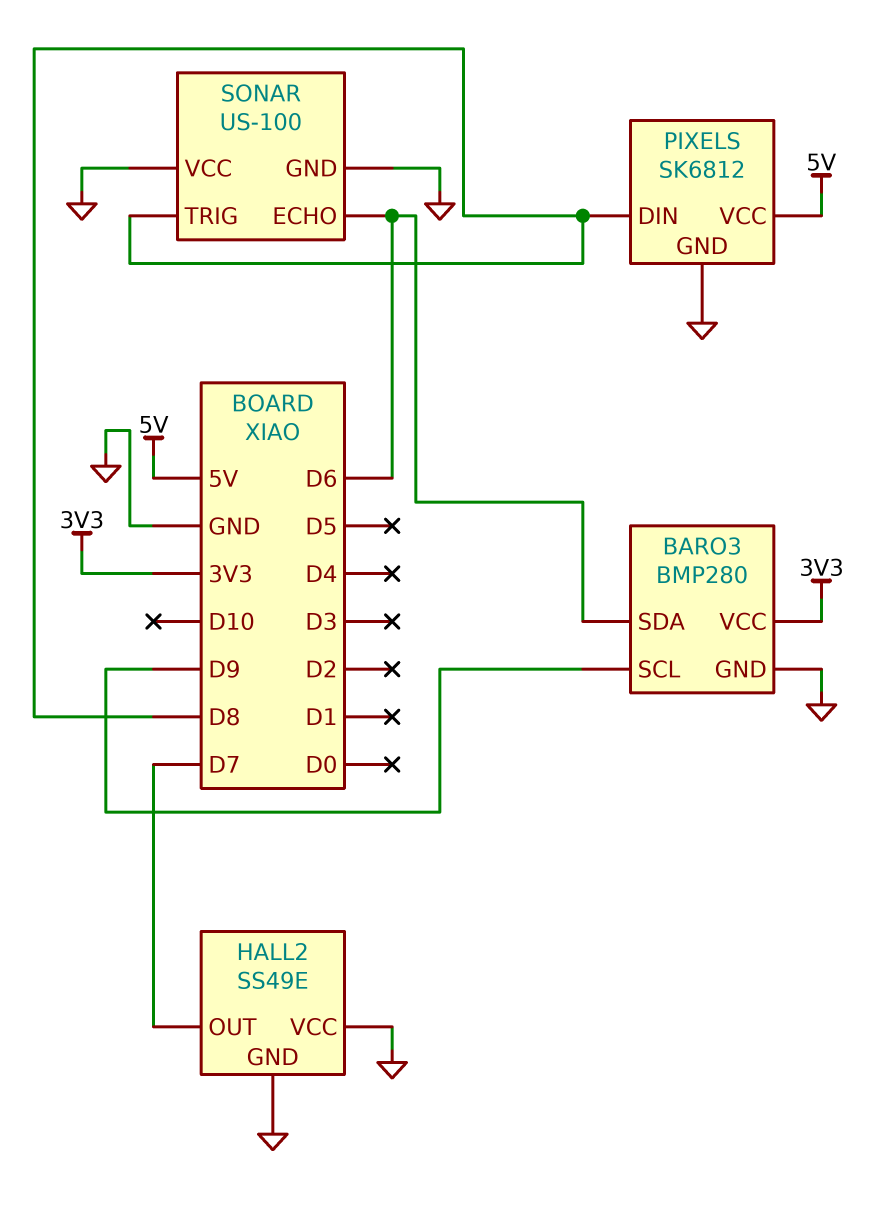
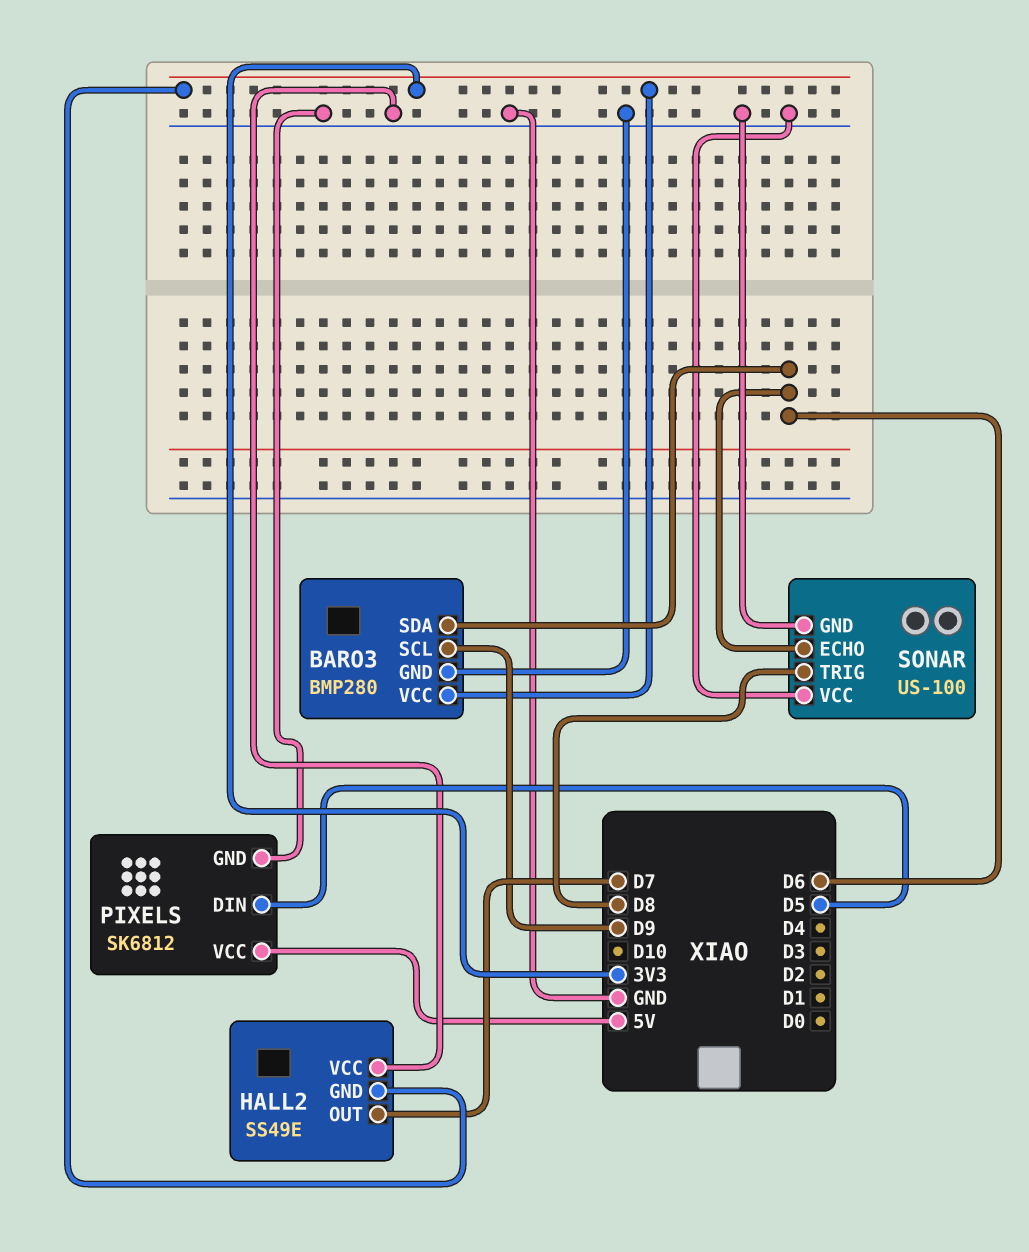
HALL2 pin GND: GND -> 3V3
PIXELS pin DIN: D8 -> D5

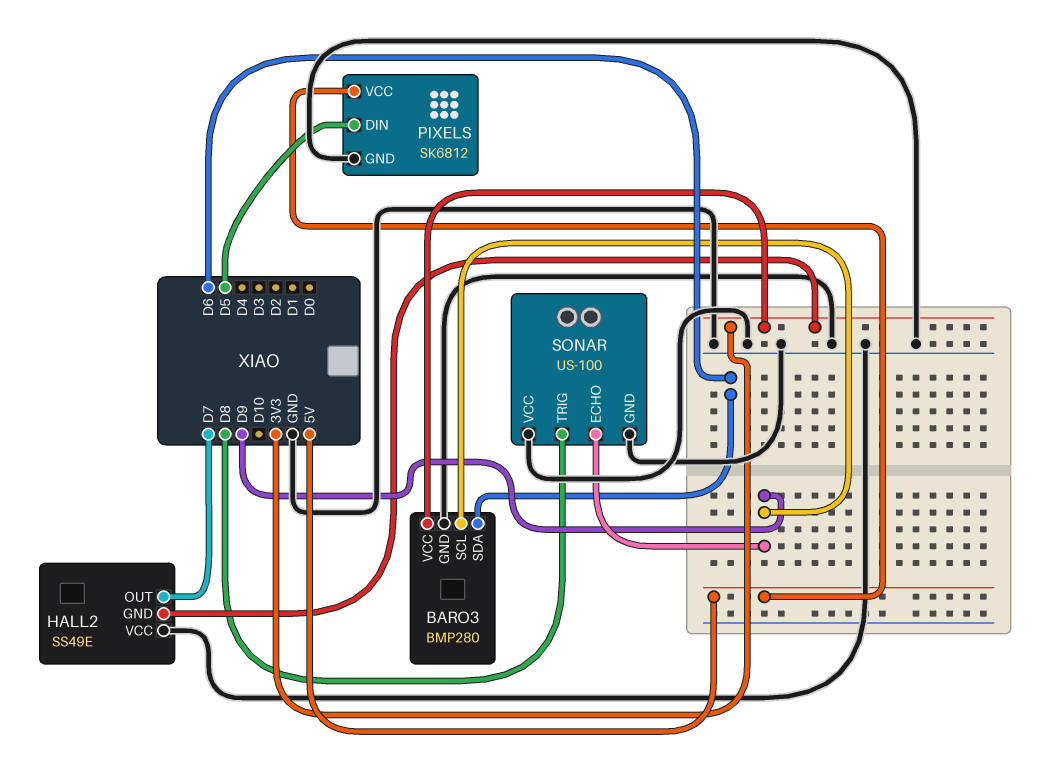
SONAR pin ECHO: D6 -> D9

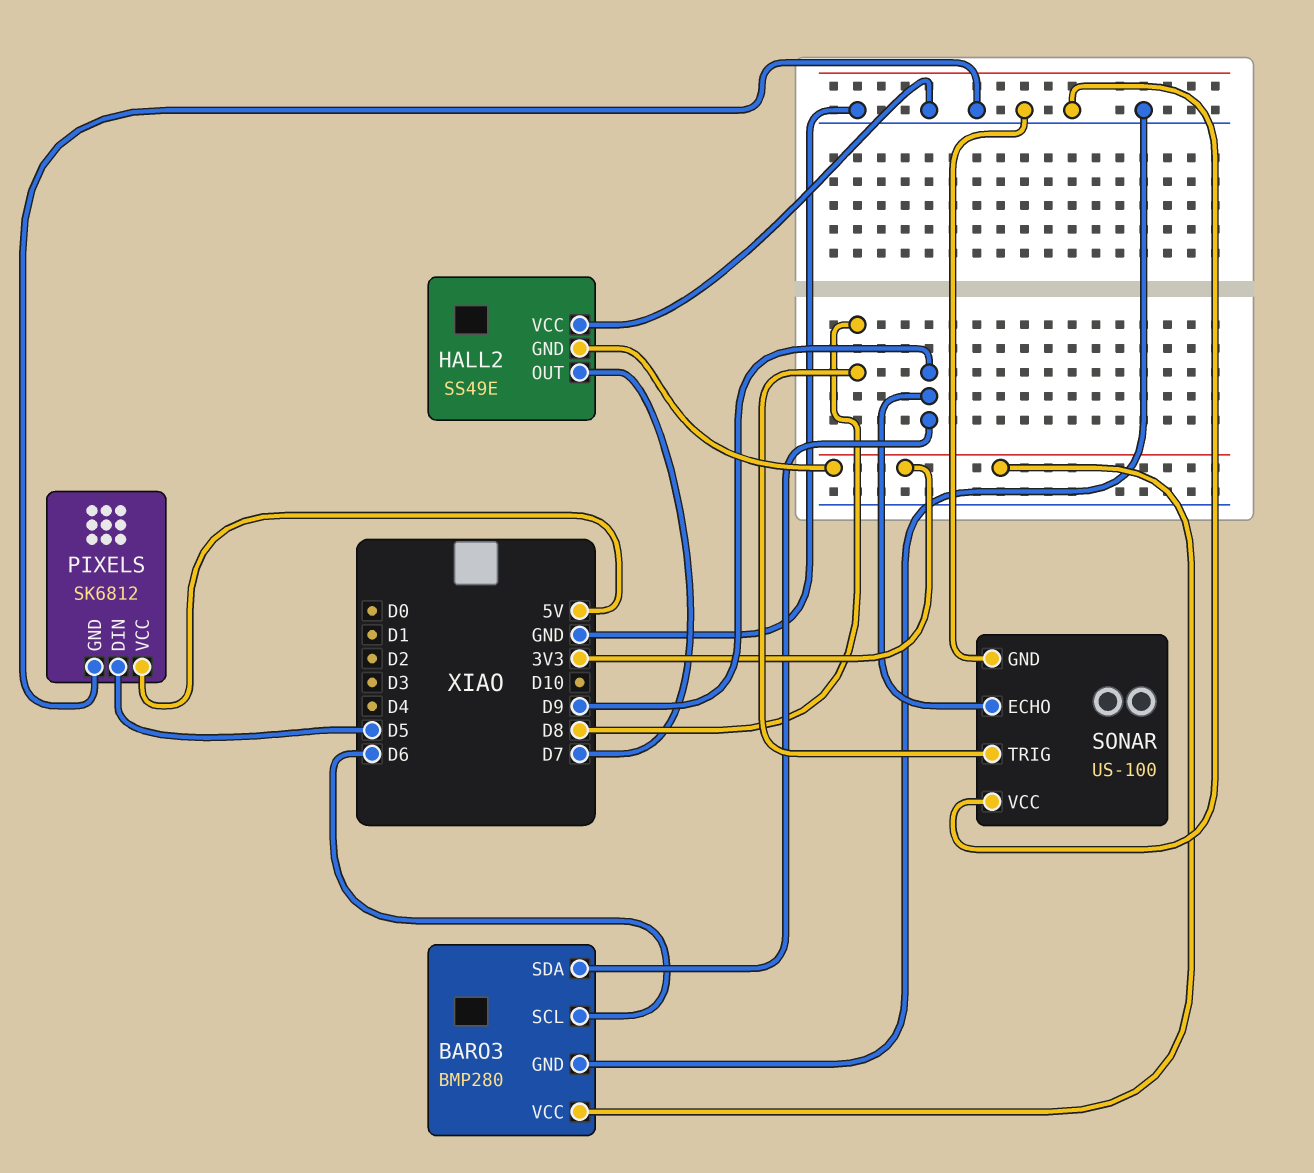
BARO3 pin SCL: D9 -> D6
BARO3 pin SDA: D6 -> D9

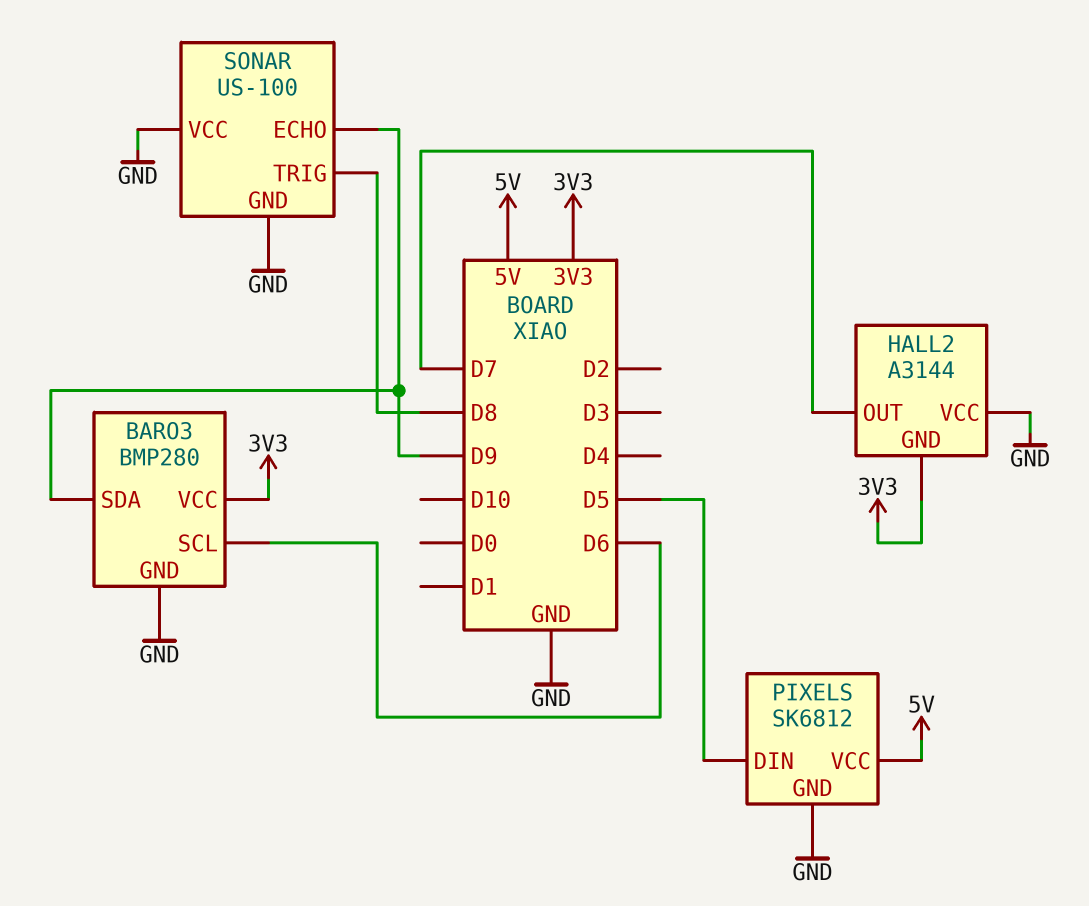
HALL2: SS49E -> A3144

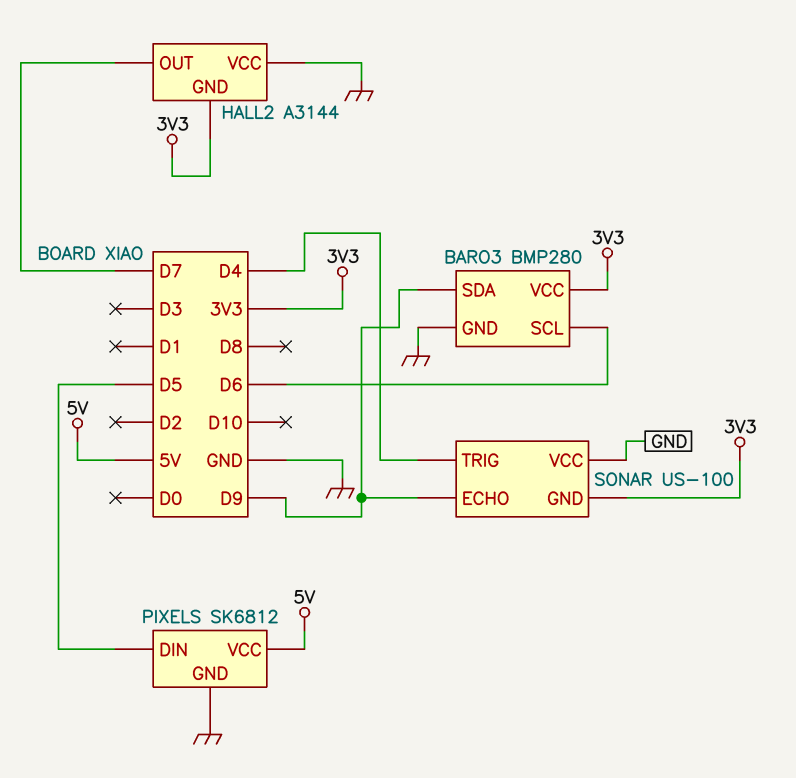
SONAR pin GND: GND -> 3V3
SONAR pin TRIG: D8 -> D4

